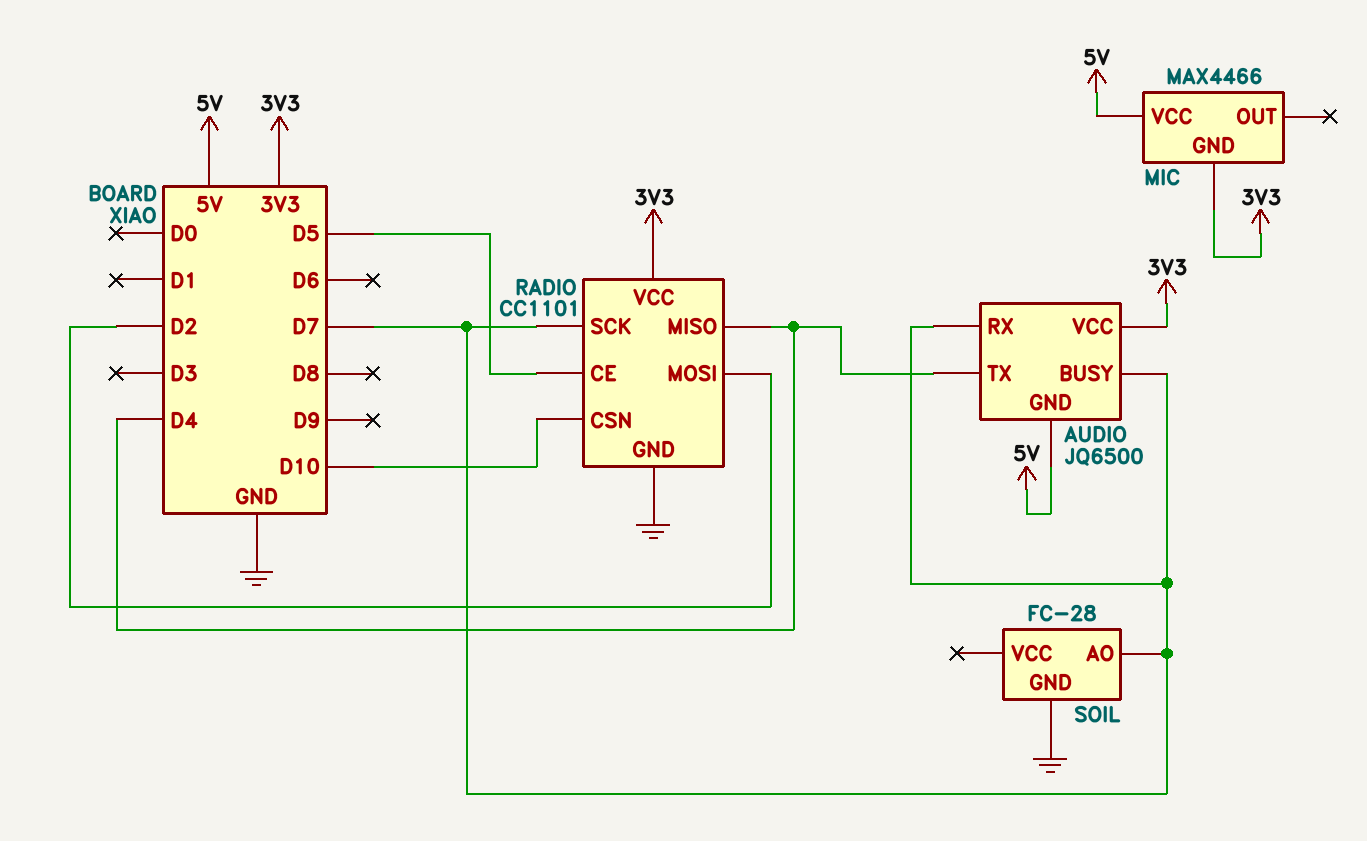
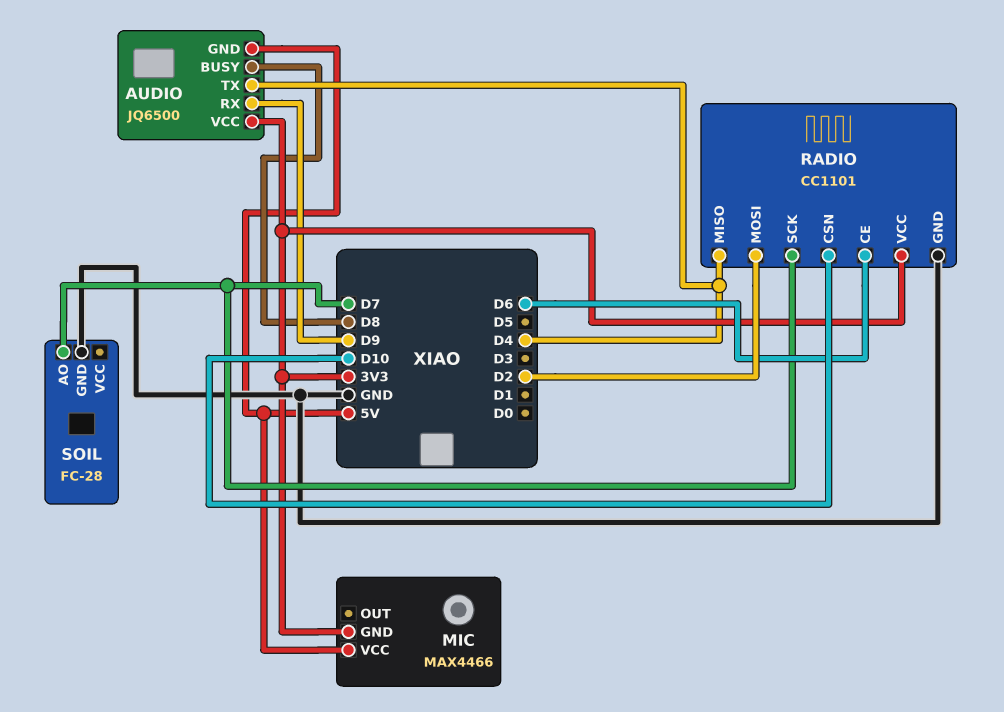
AUDIO pin BUSY: D7 -> D8
AUDIO pin RX: D7 -> D9
RADIO pin CE: D5 -> D6

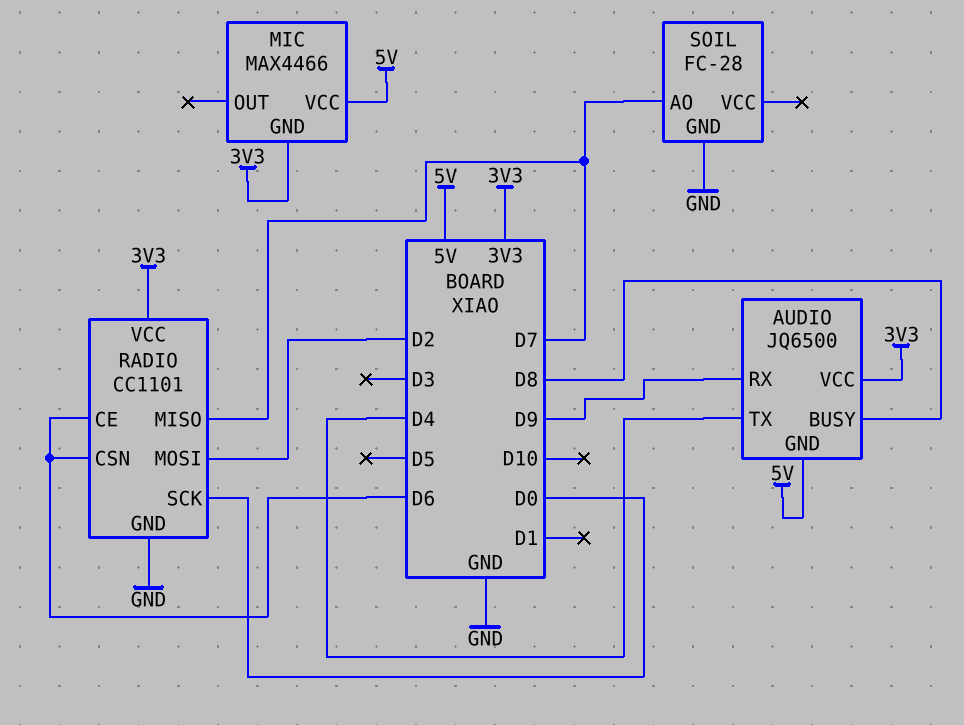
RADIO pin CSN: D10 -> D6
RADIO pin MISO: D4 -> D7
RADIO pin SCK: D7 -> D0

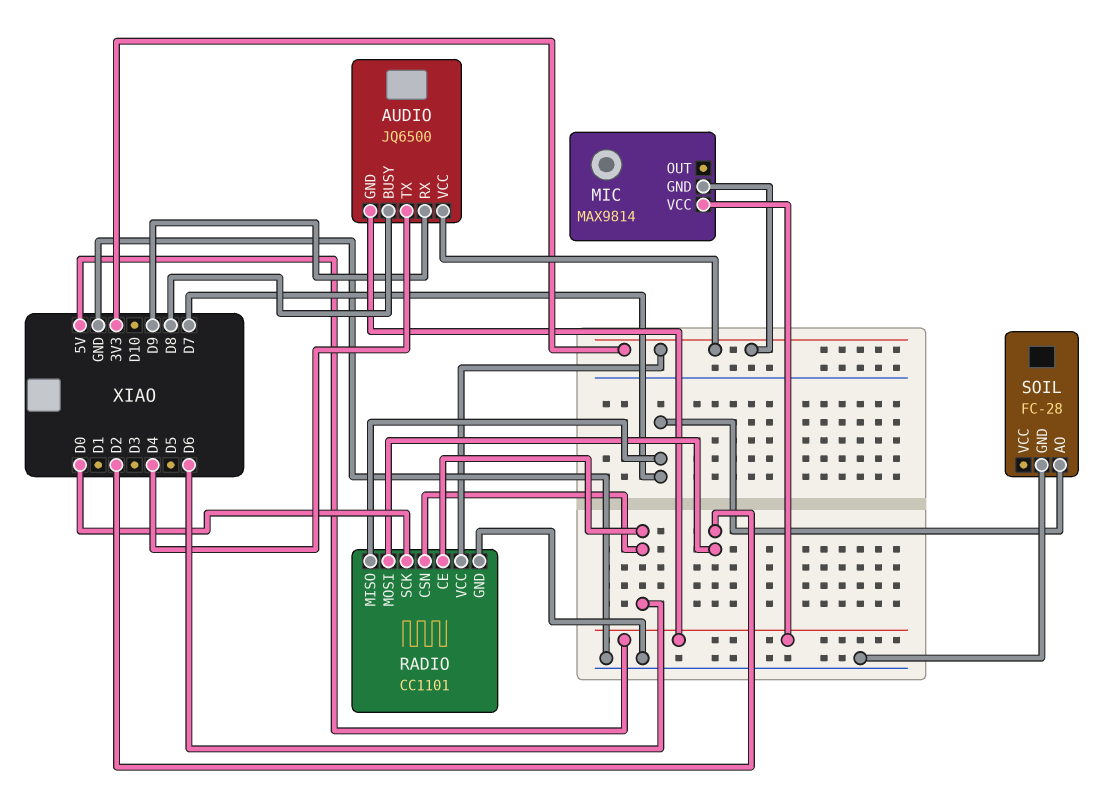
MIC: MAX4466 -> MAX9814

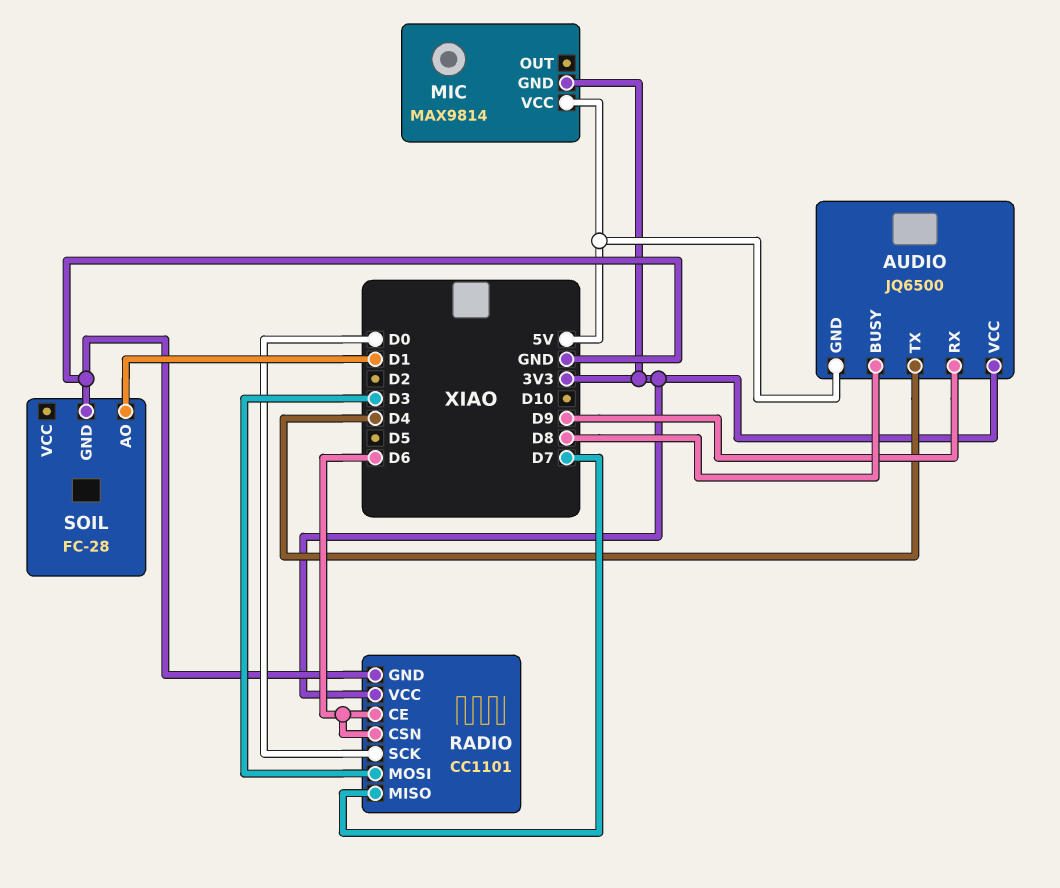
RADIO pin MOSI: D2 -> D3
SOIL pin AO: D7 -> D1

